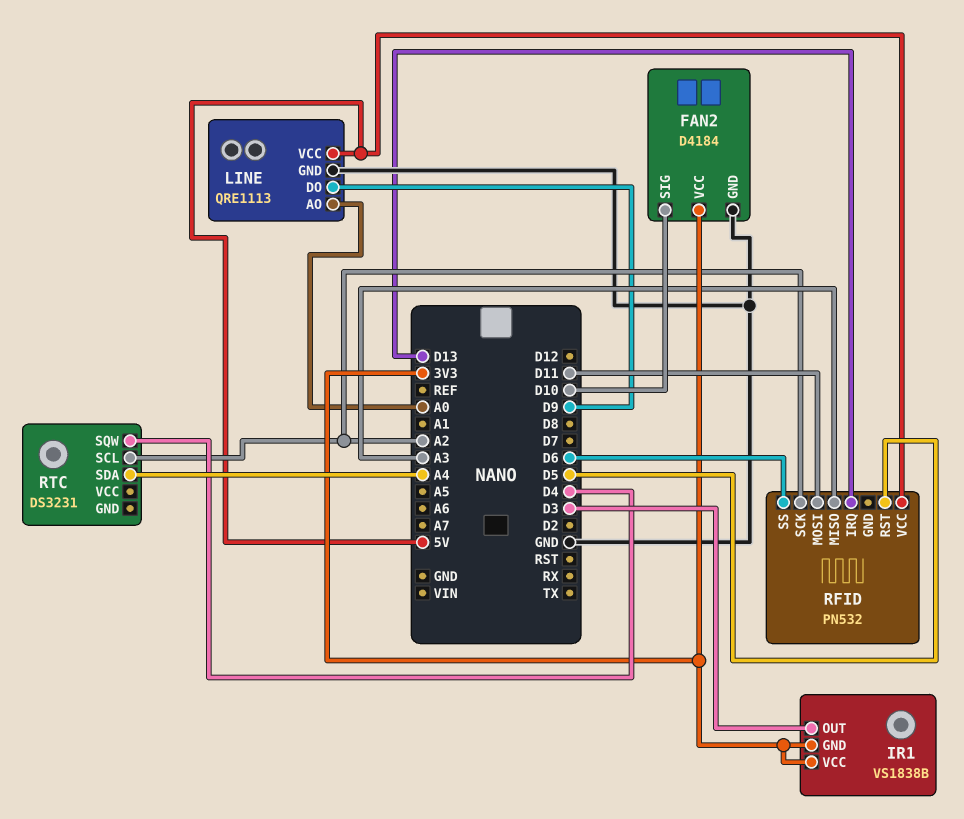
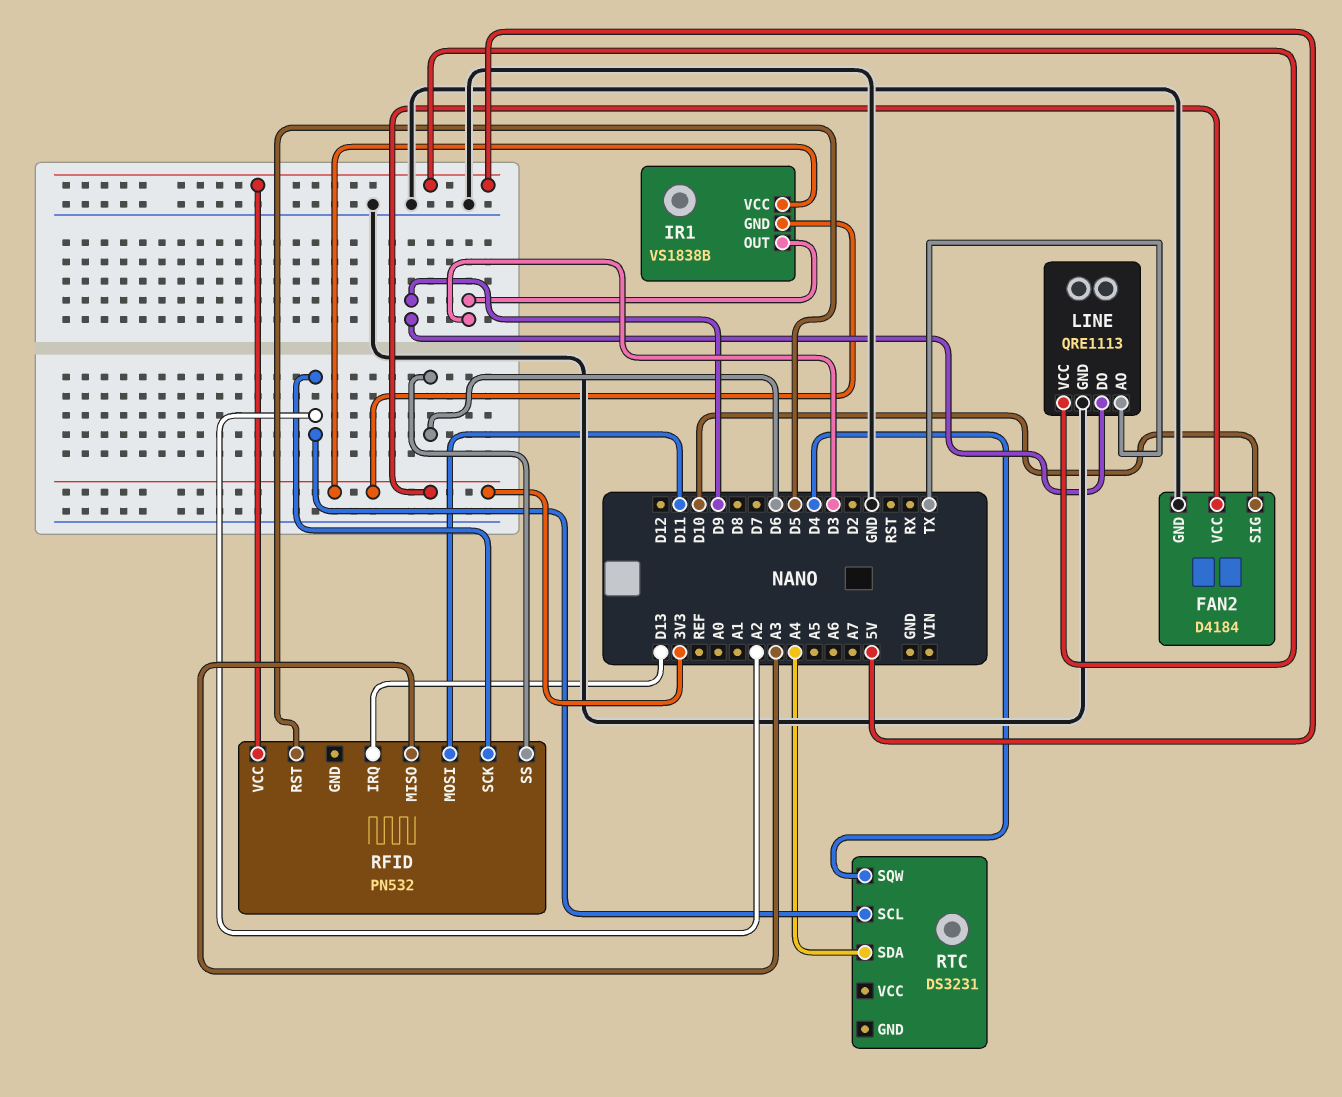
LINE pin AO: A0 -> TX

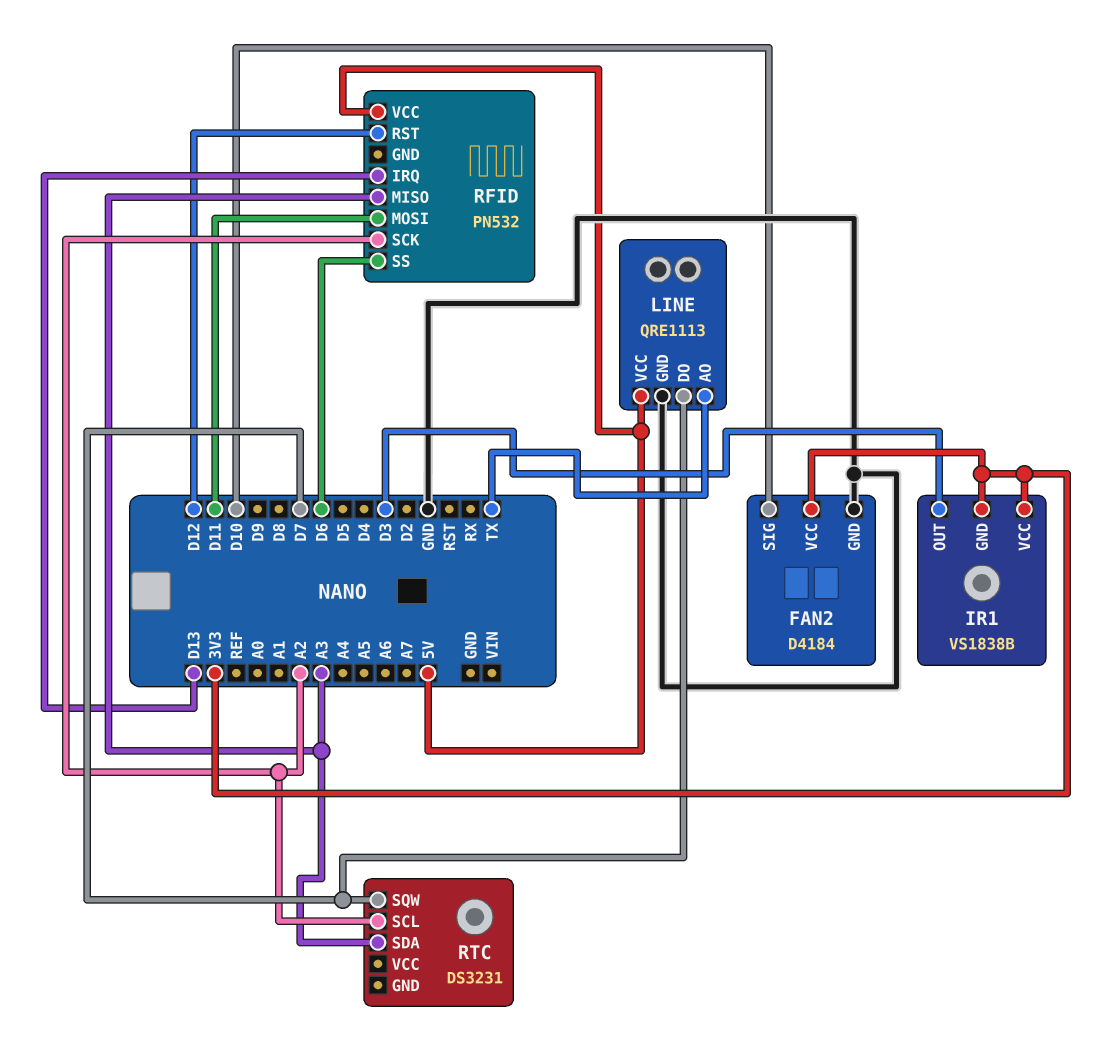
LINE pin DO: D9 -> D7
RFID pin RST: D5 -> D12
RTC pin SDA: A4 -> A3
RTC pin SQW: D4 -> D7

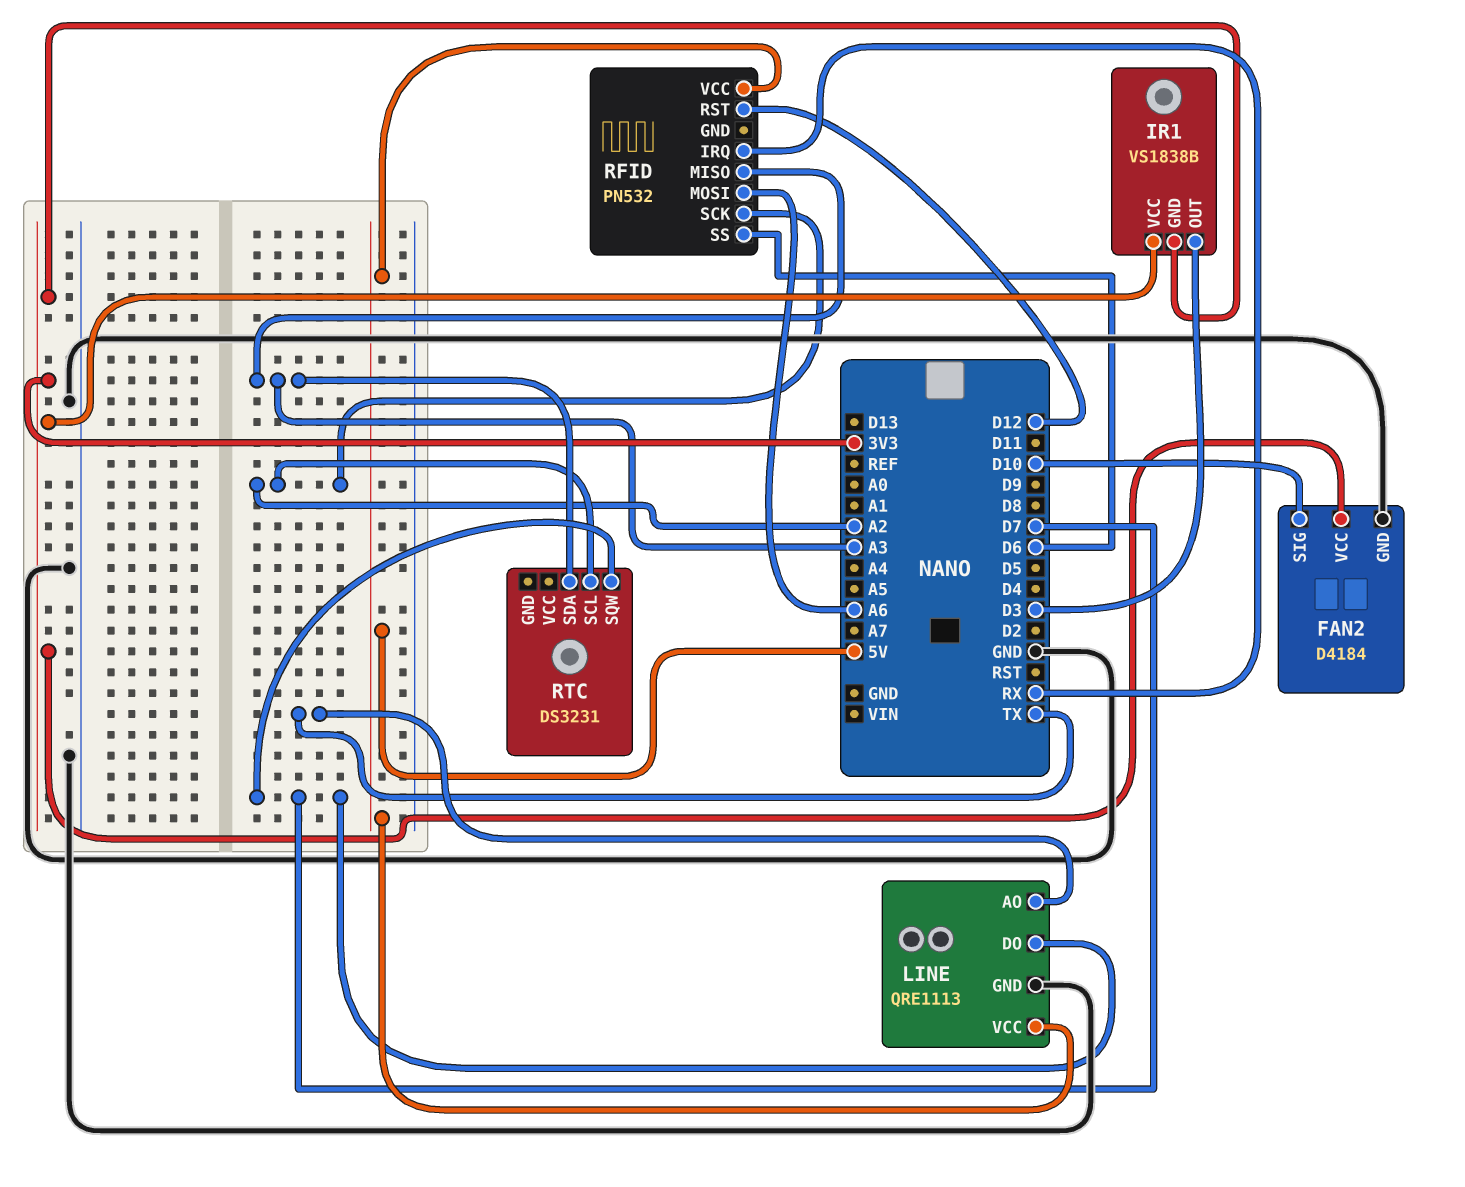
RFID pin IRQ: D13 -> RX
RFID pin MOSI: D11 -> A6

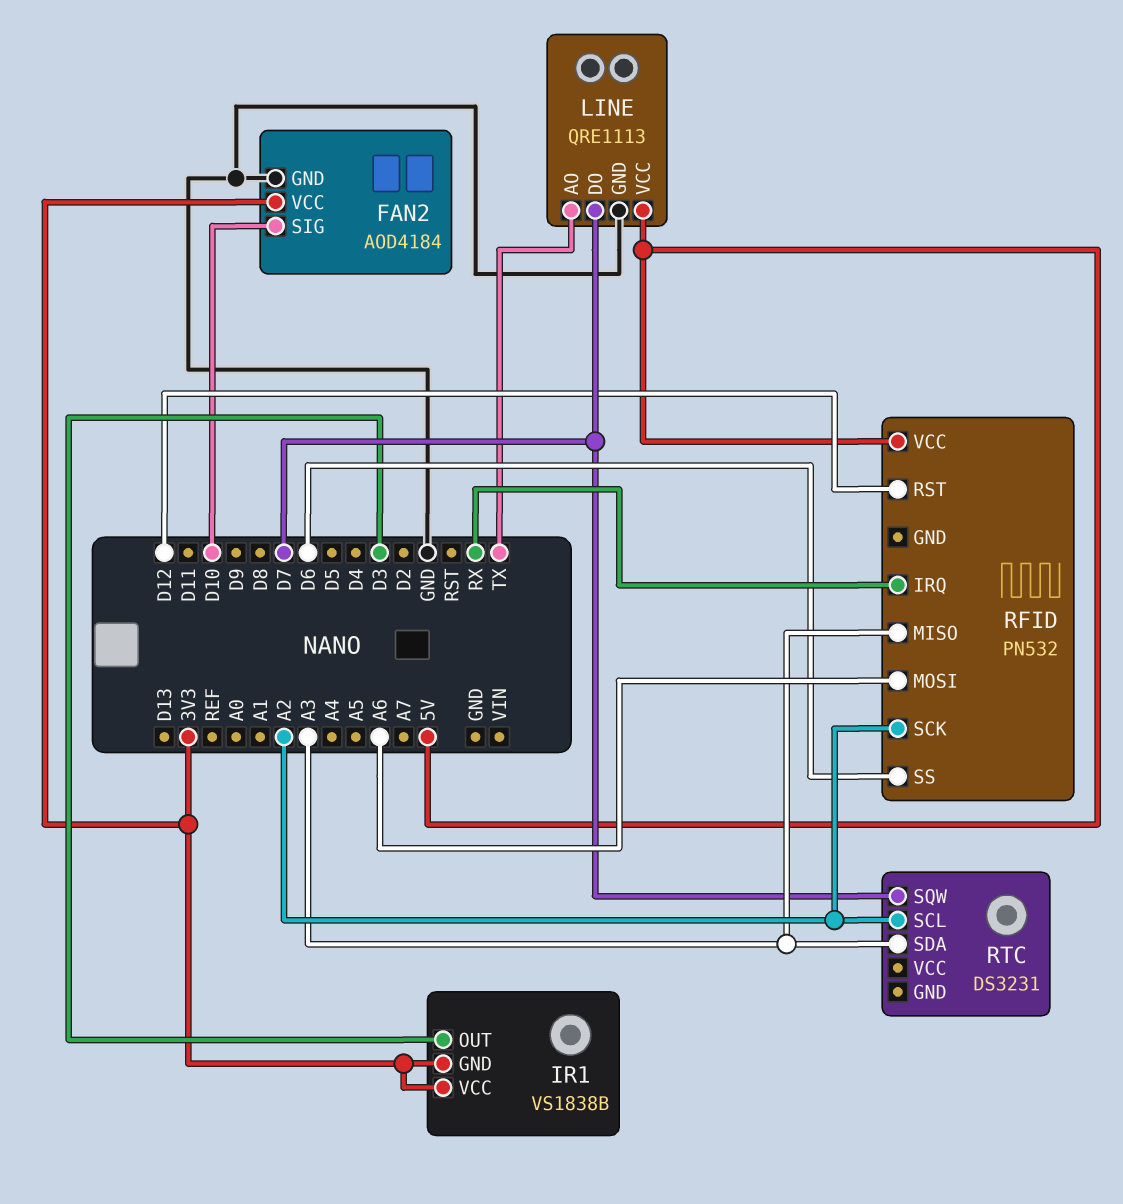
FAN2: D4184 -> AOD4184

